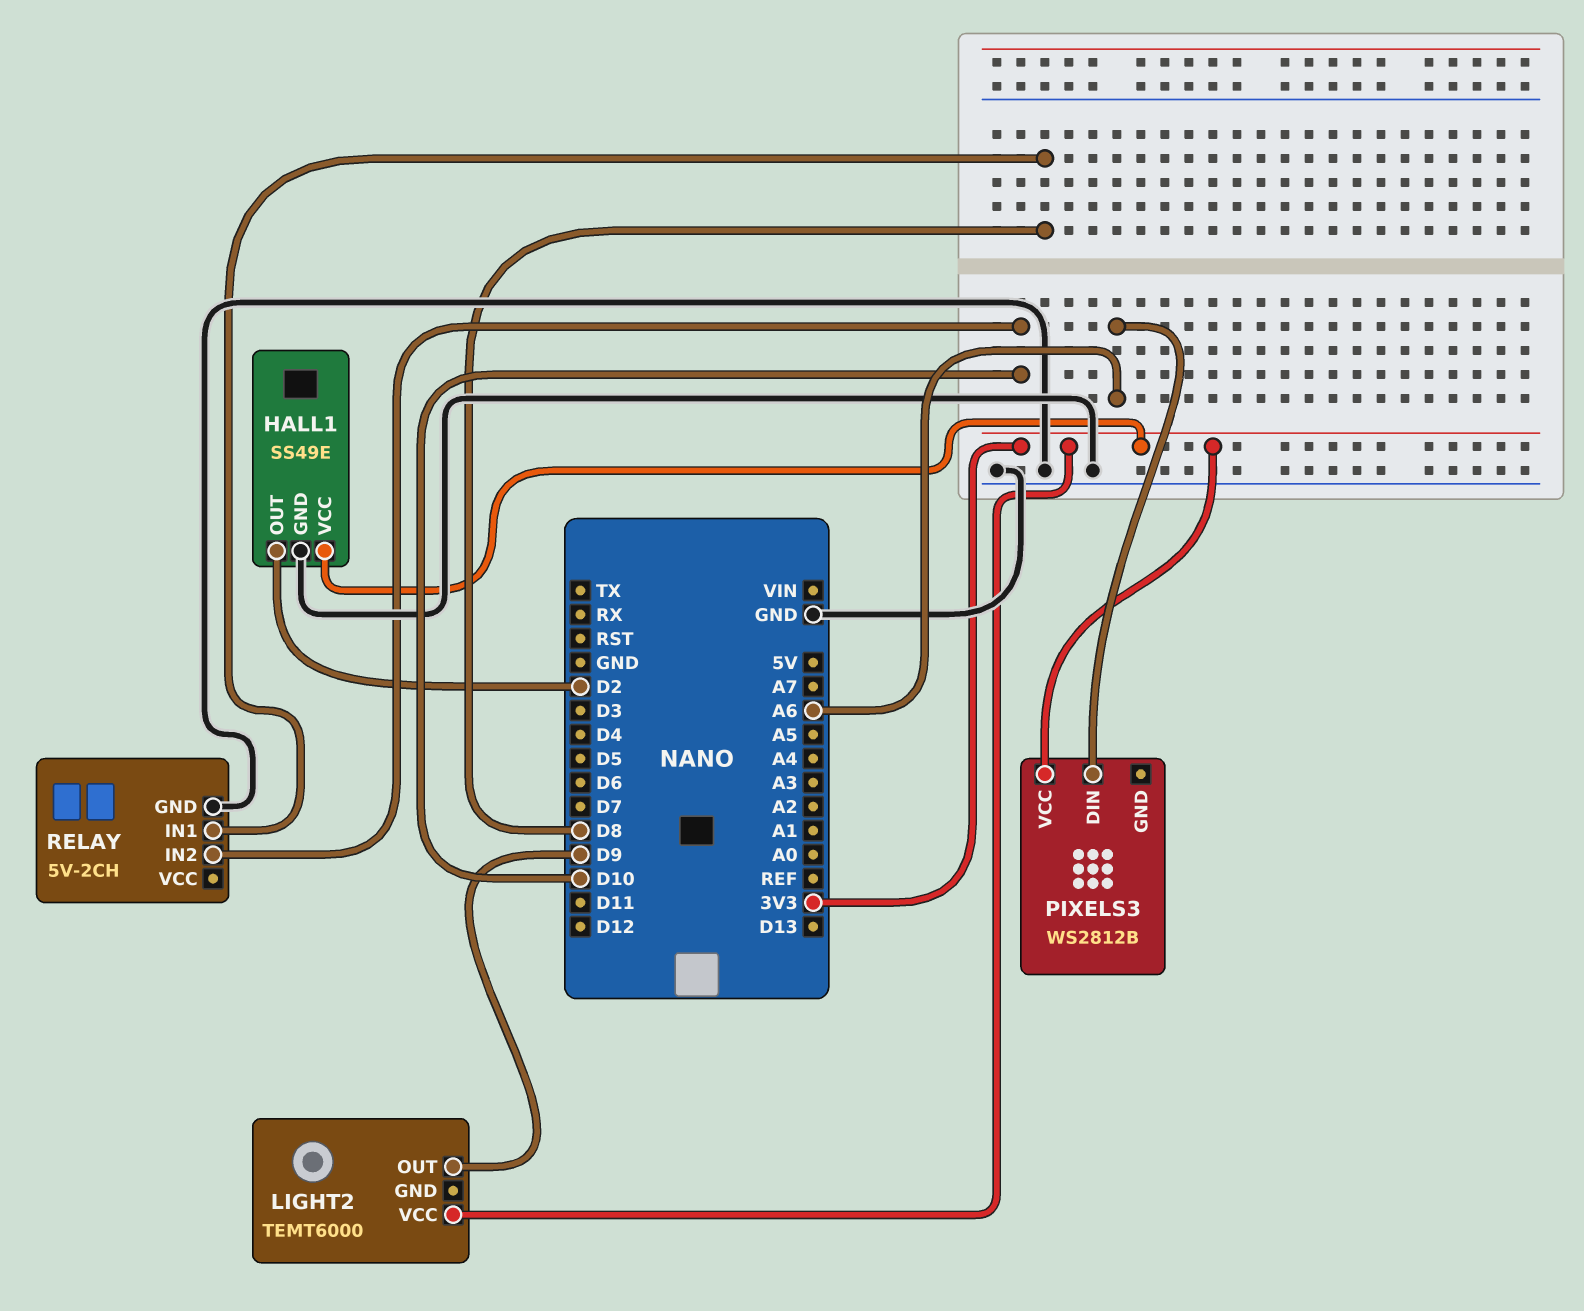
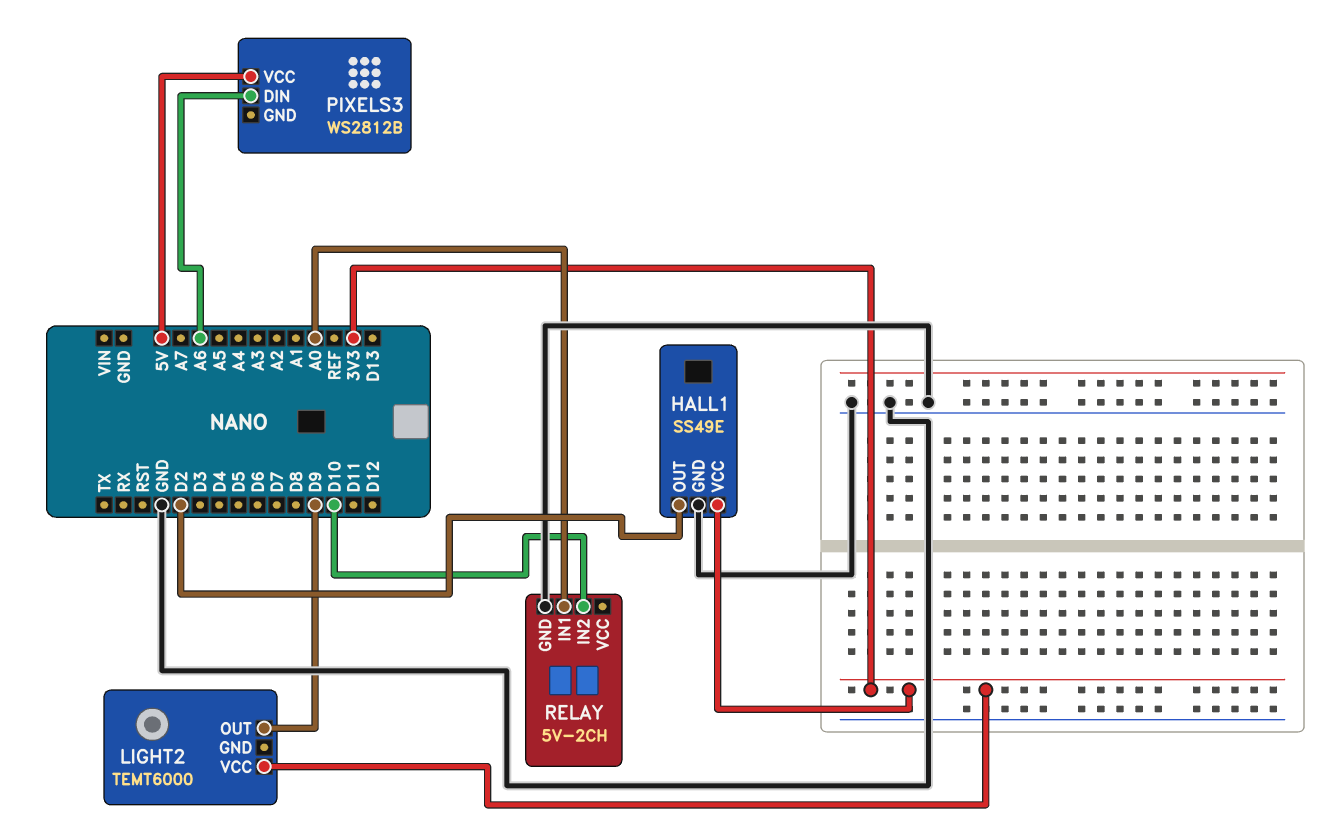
PIXELS3 pin VCC: 3V3 -> 5V
RELAY pin IN1: D8 -> A0

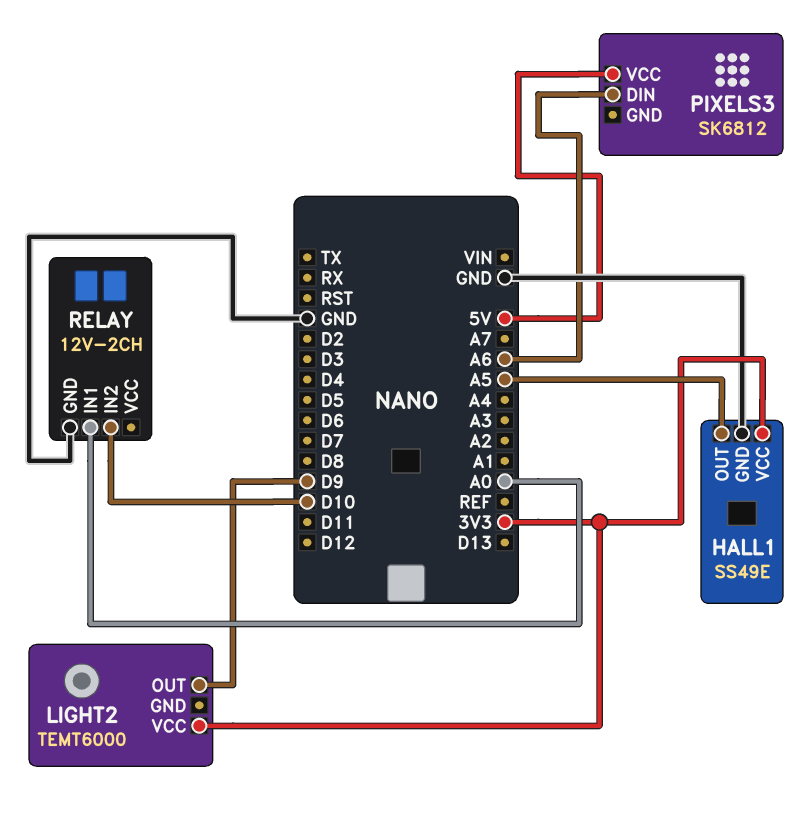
HALL1 pin OUT: D2 -> A5
PIXELS3: WS2812B -> SK6812
RELAY: 5V-2CH -> 12V-2CH

